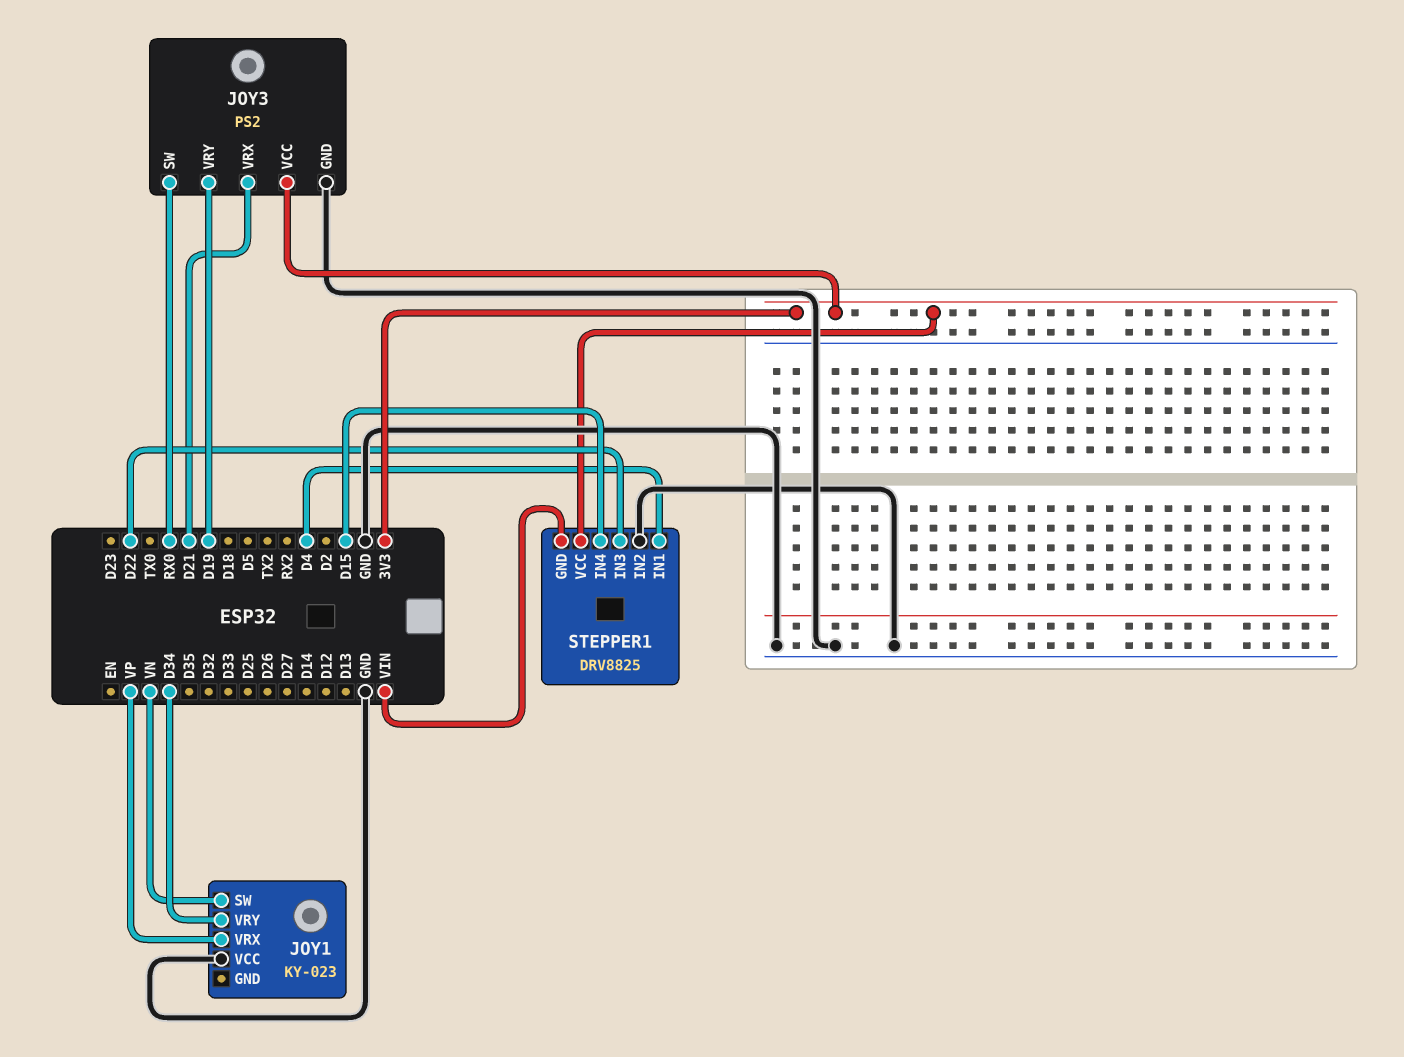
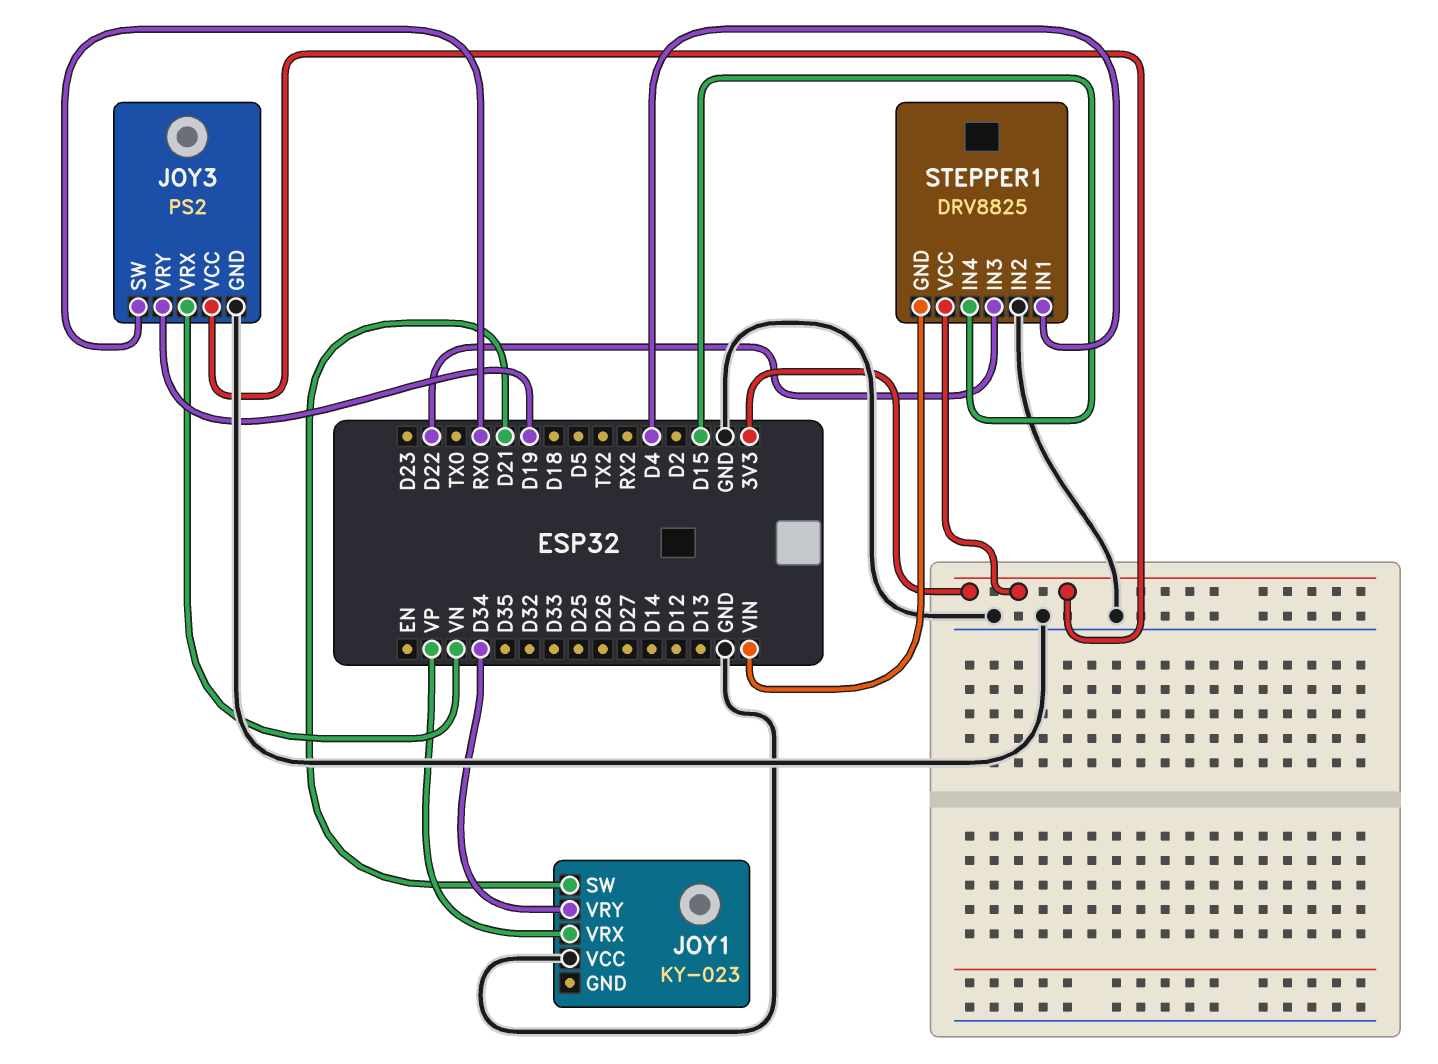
JOY1 pin SW: VN -> D21
JOY3 pin VRX: D21 -> VN

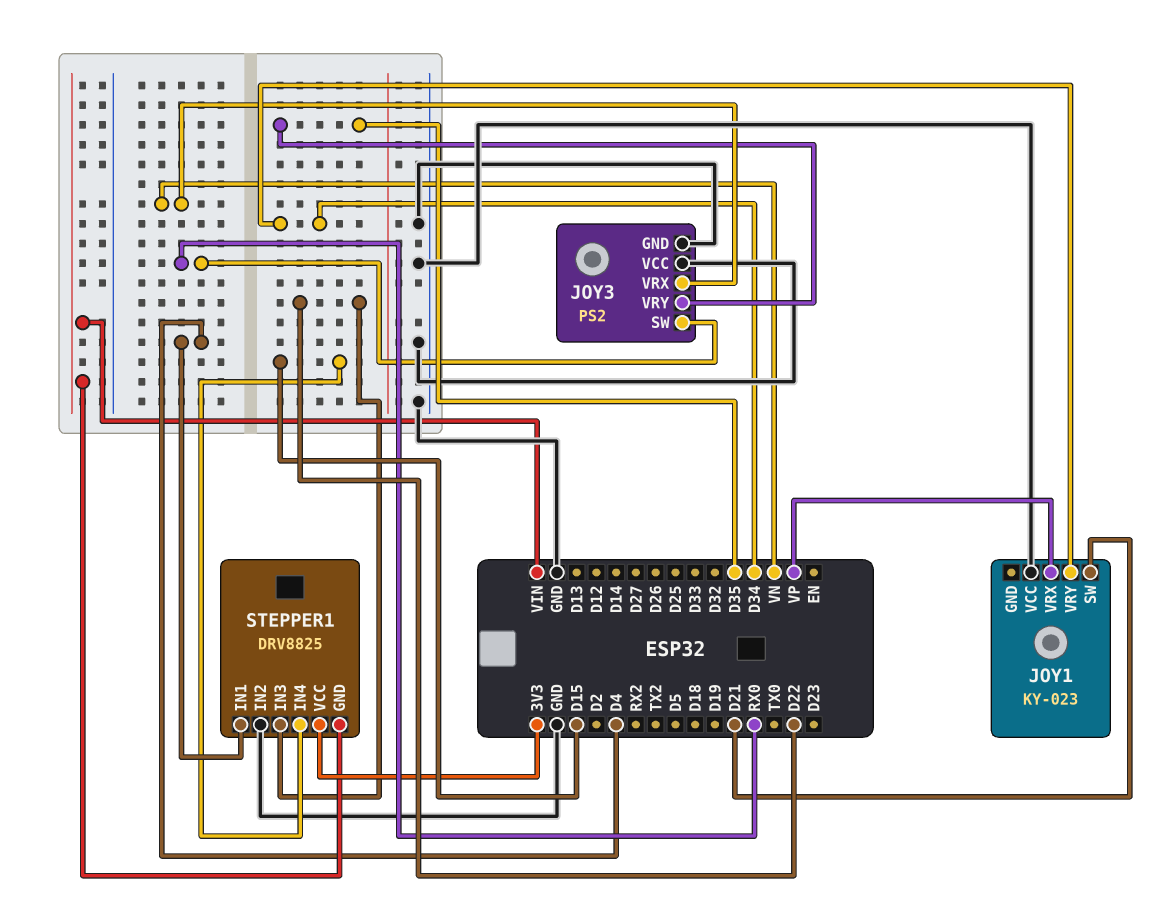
JOY3 pin VCC: 3V3 -> GND
JOY3 pin VRY: D19 -> D35

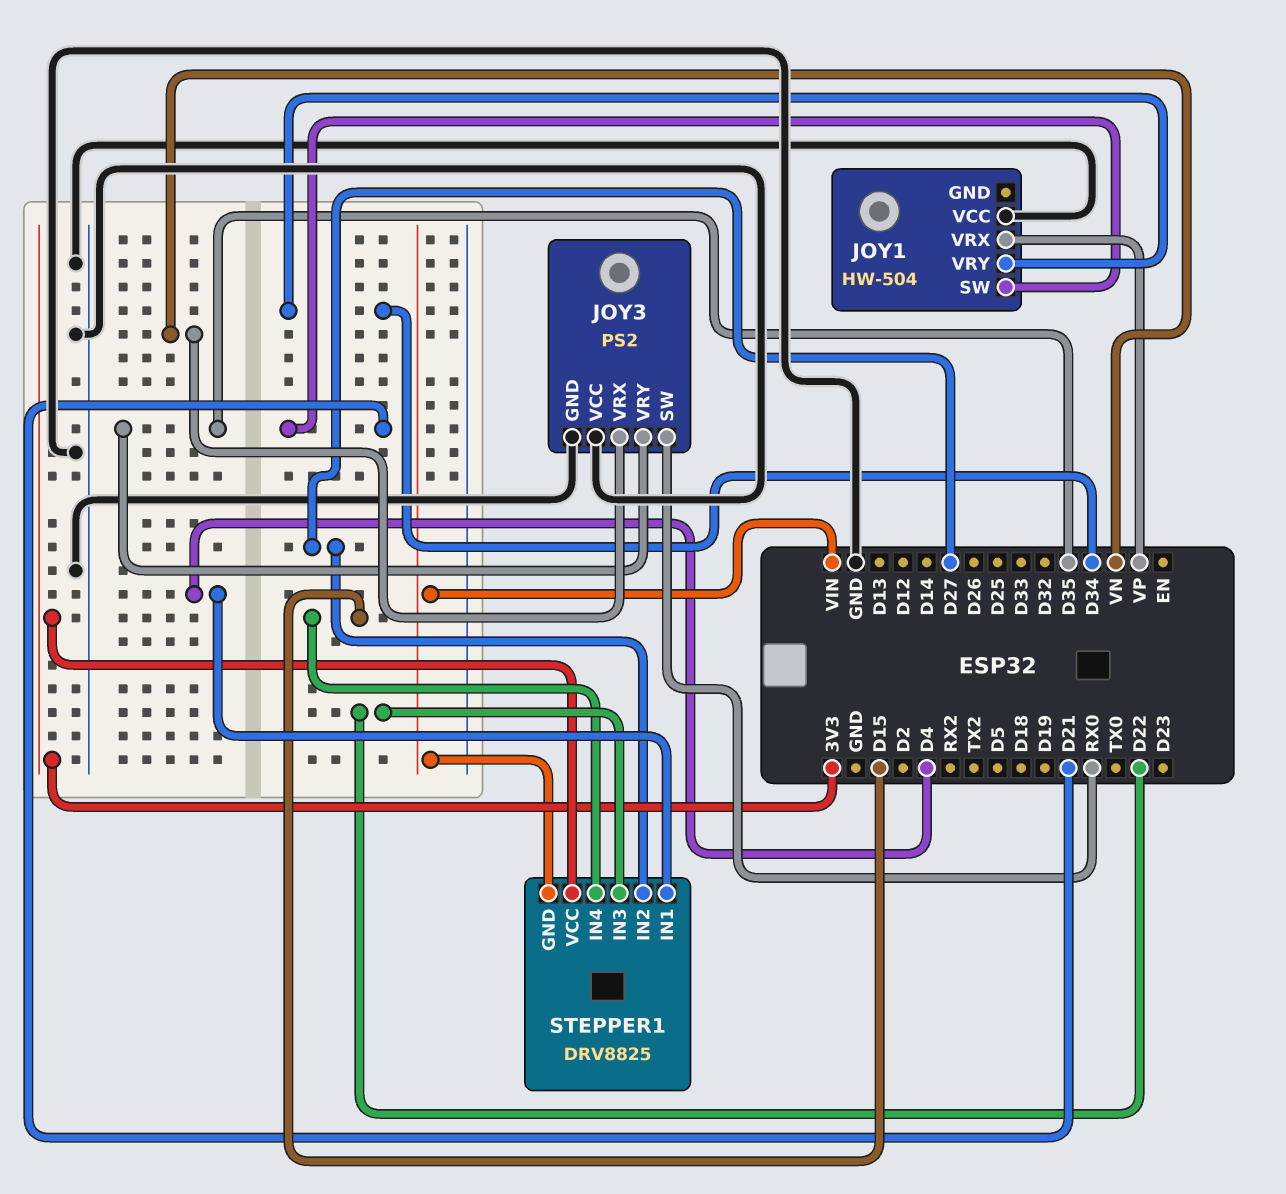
JOY1: KY-023 -> HW-504
STEPPER1 pin IN2: GND -> D27

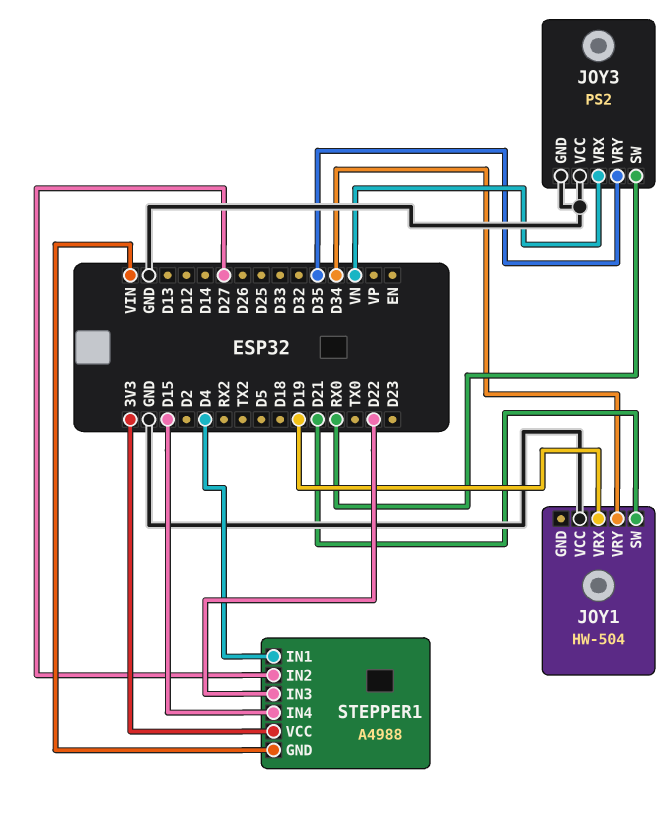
JOY1 pin VRX: VP -> D19
STEPPER1: DRV8825 -> A4988

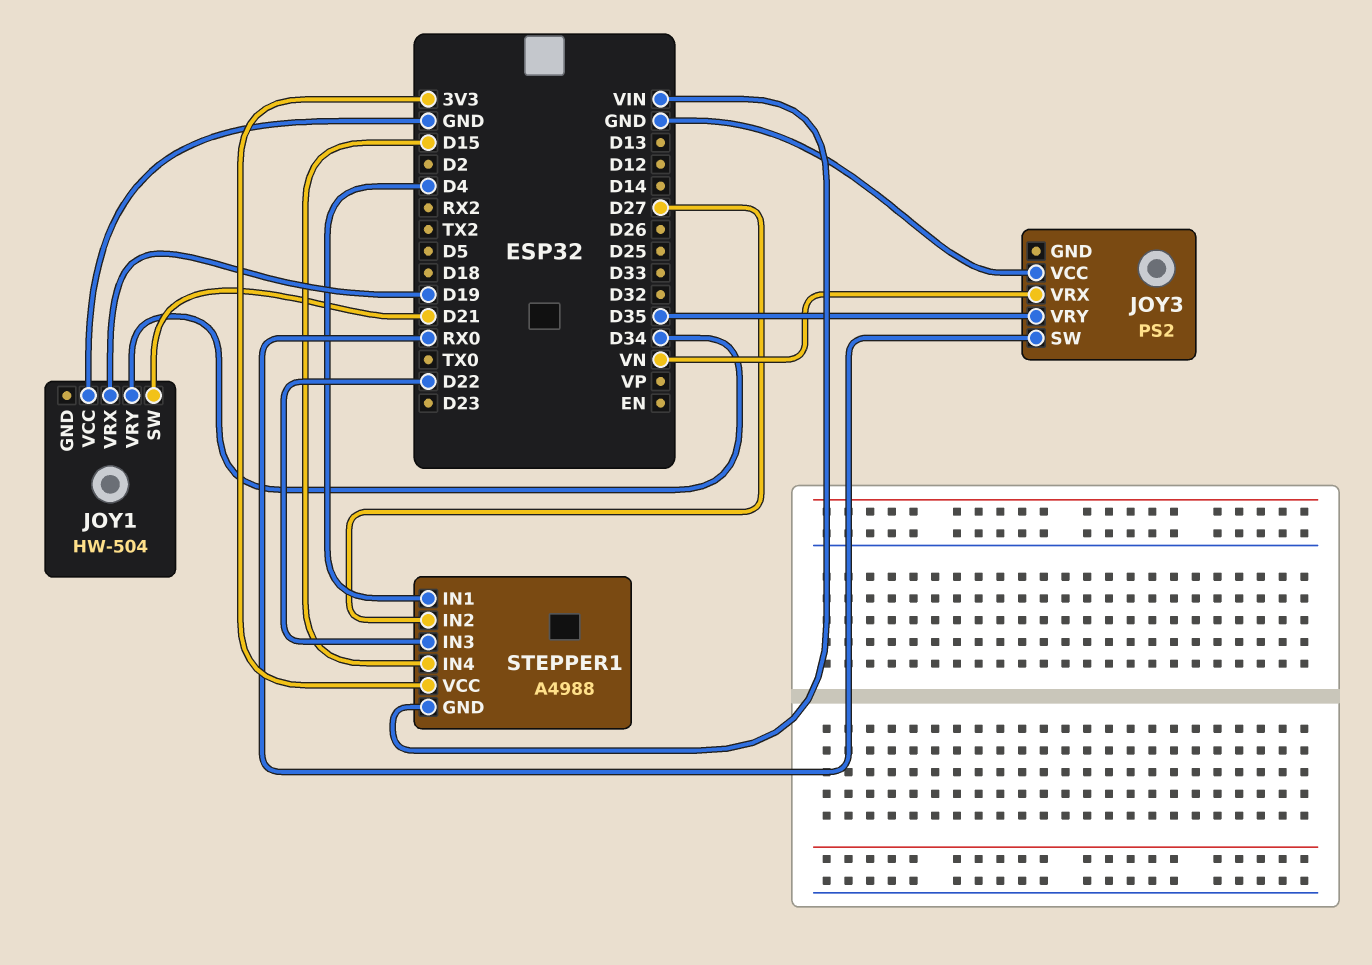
JOY3 pin GND: GND -> none

